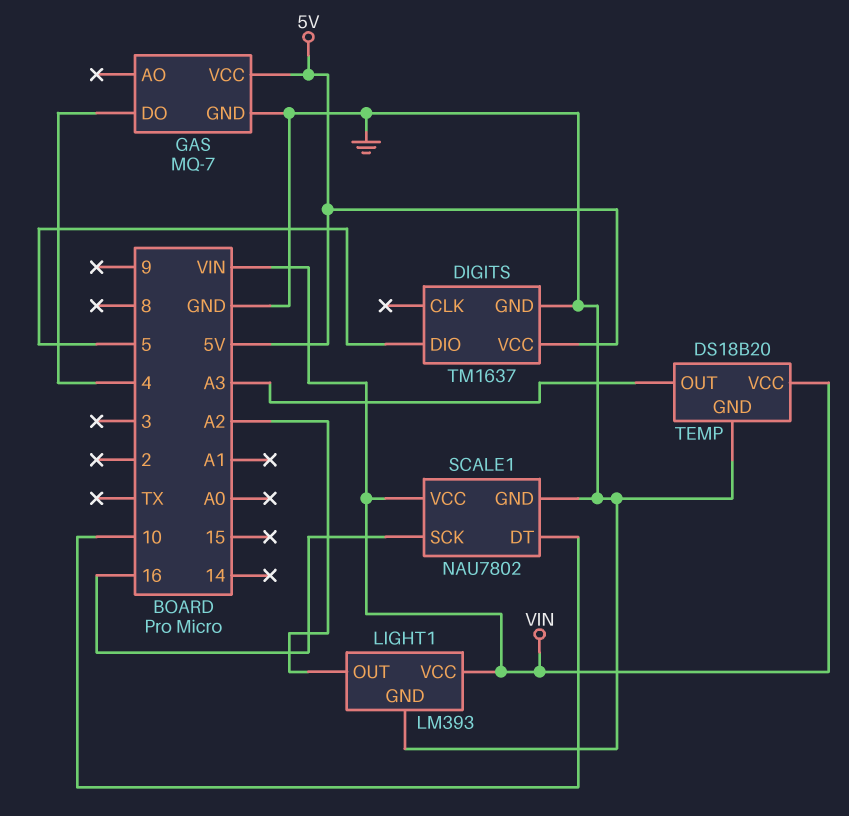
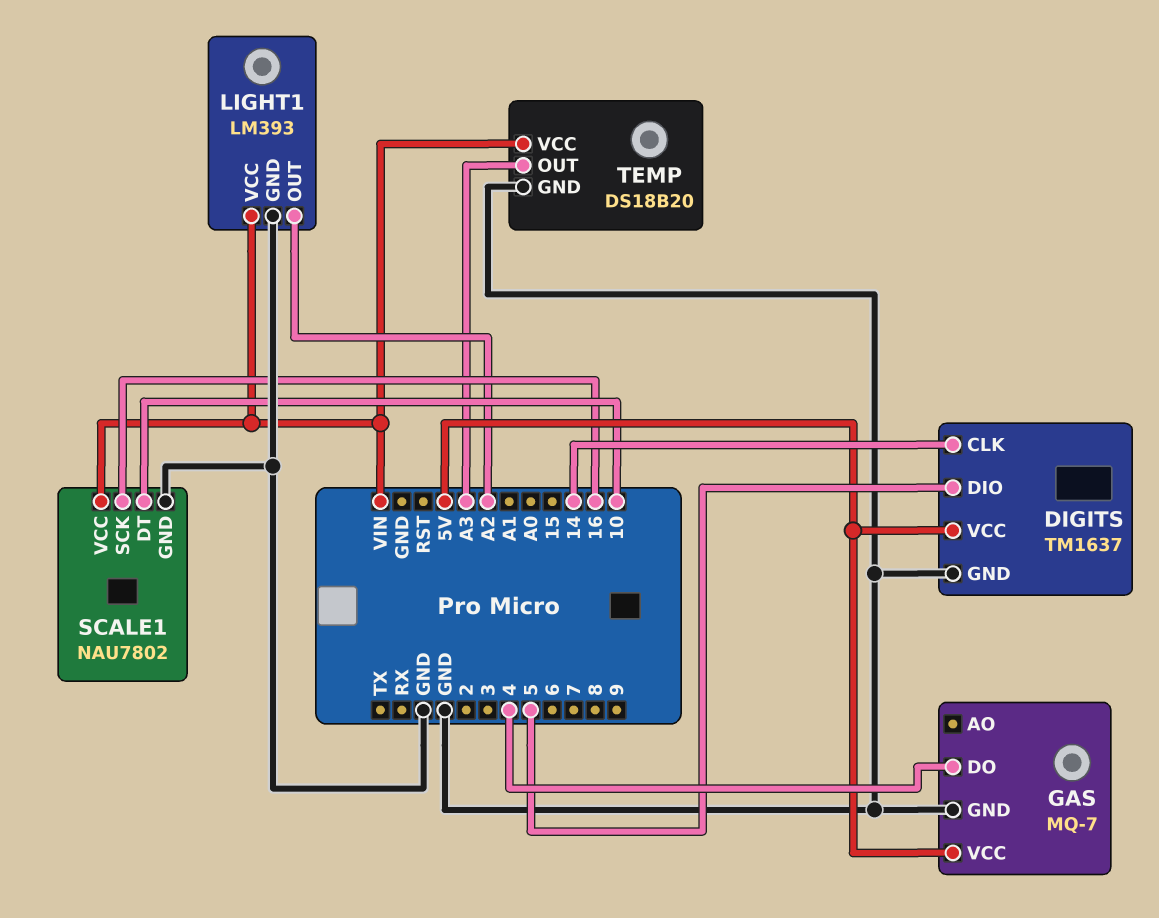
DIGITS pin CLK: none -> 14

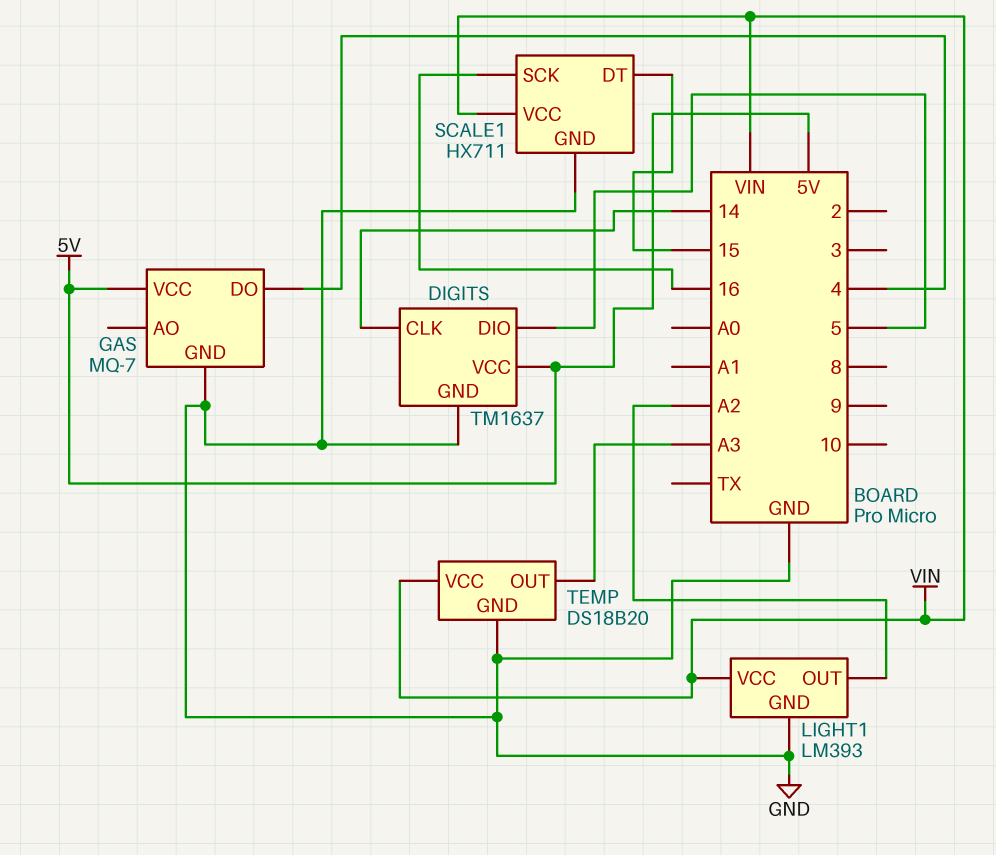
SCALE1: NAU7802 -> HX711
SCALE1 pin DT: 10 -> 15

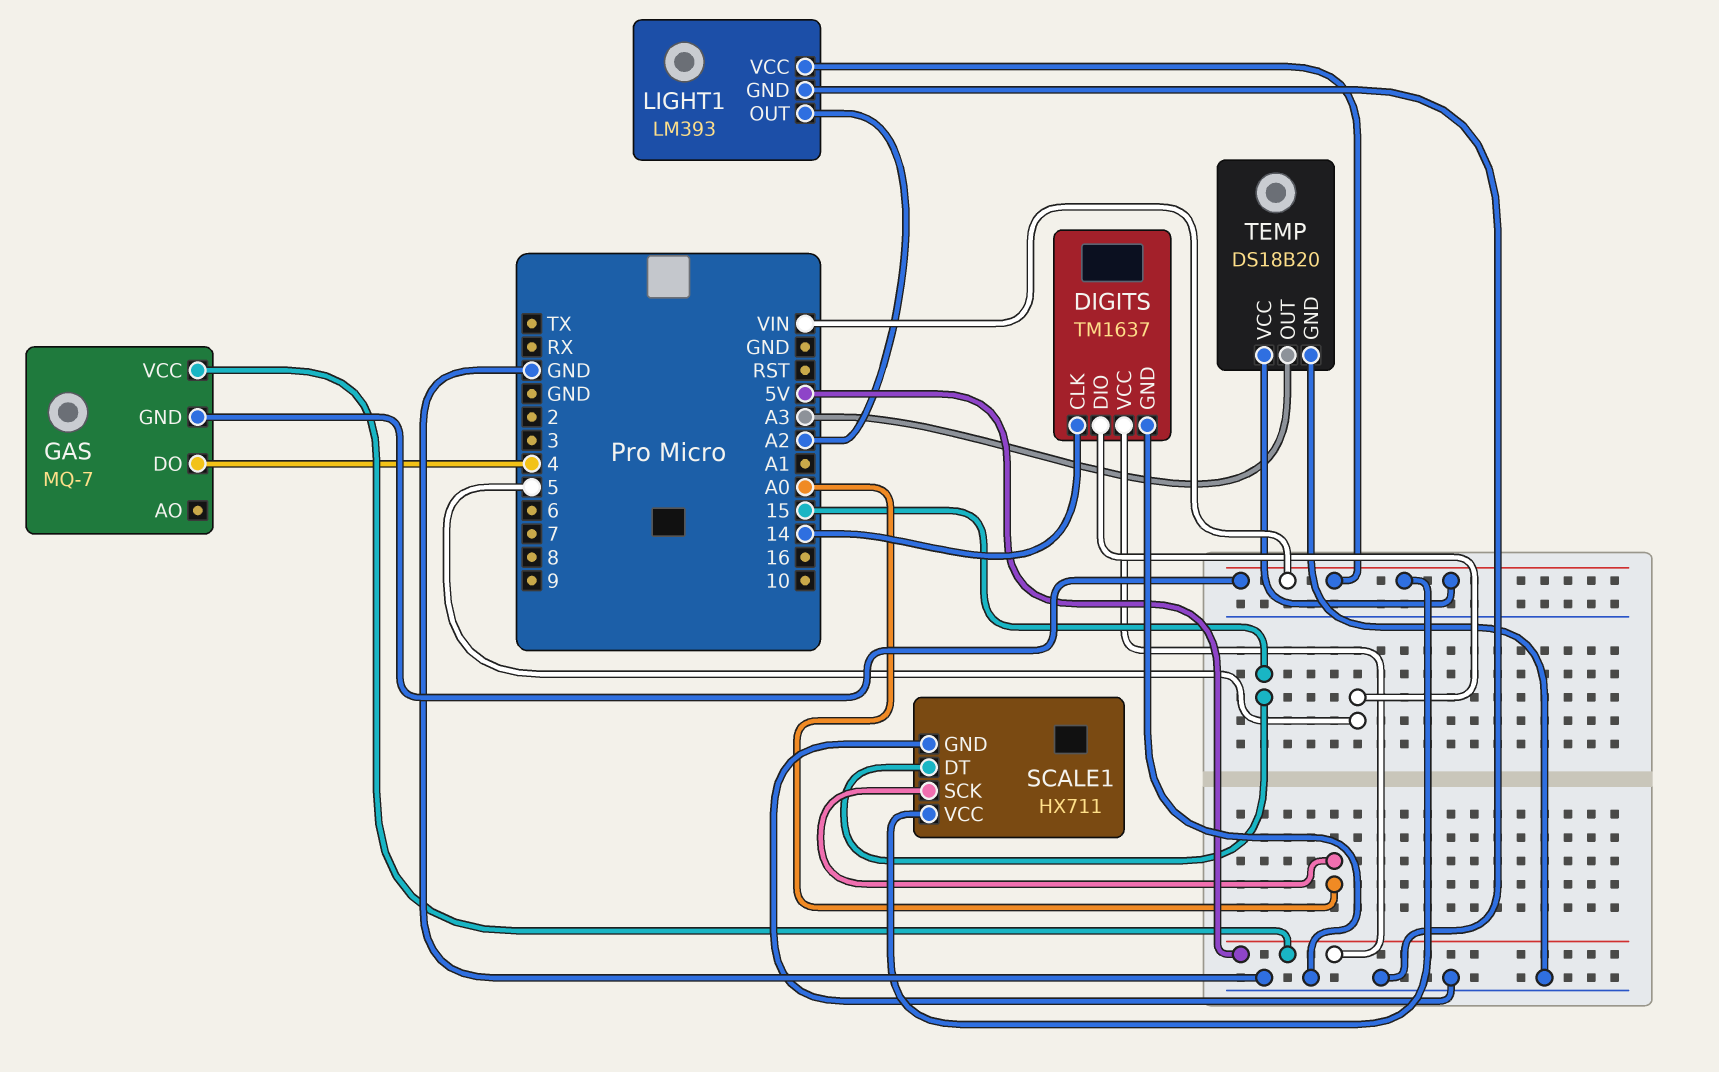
GAS pin GND: GND -> VIN
SCALE1 pin SCK: 16 -> A0

